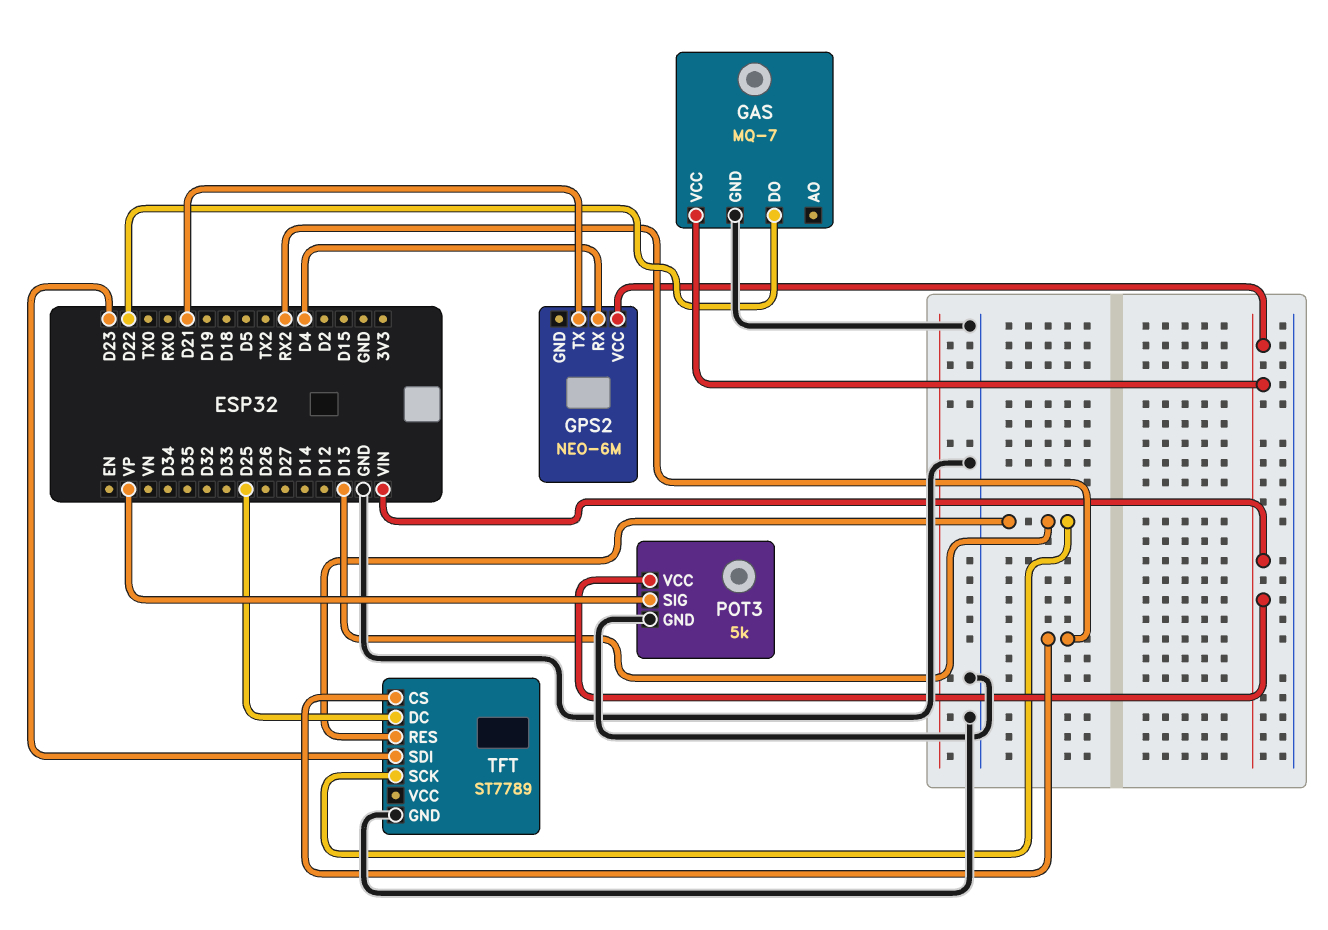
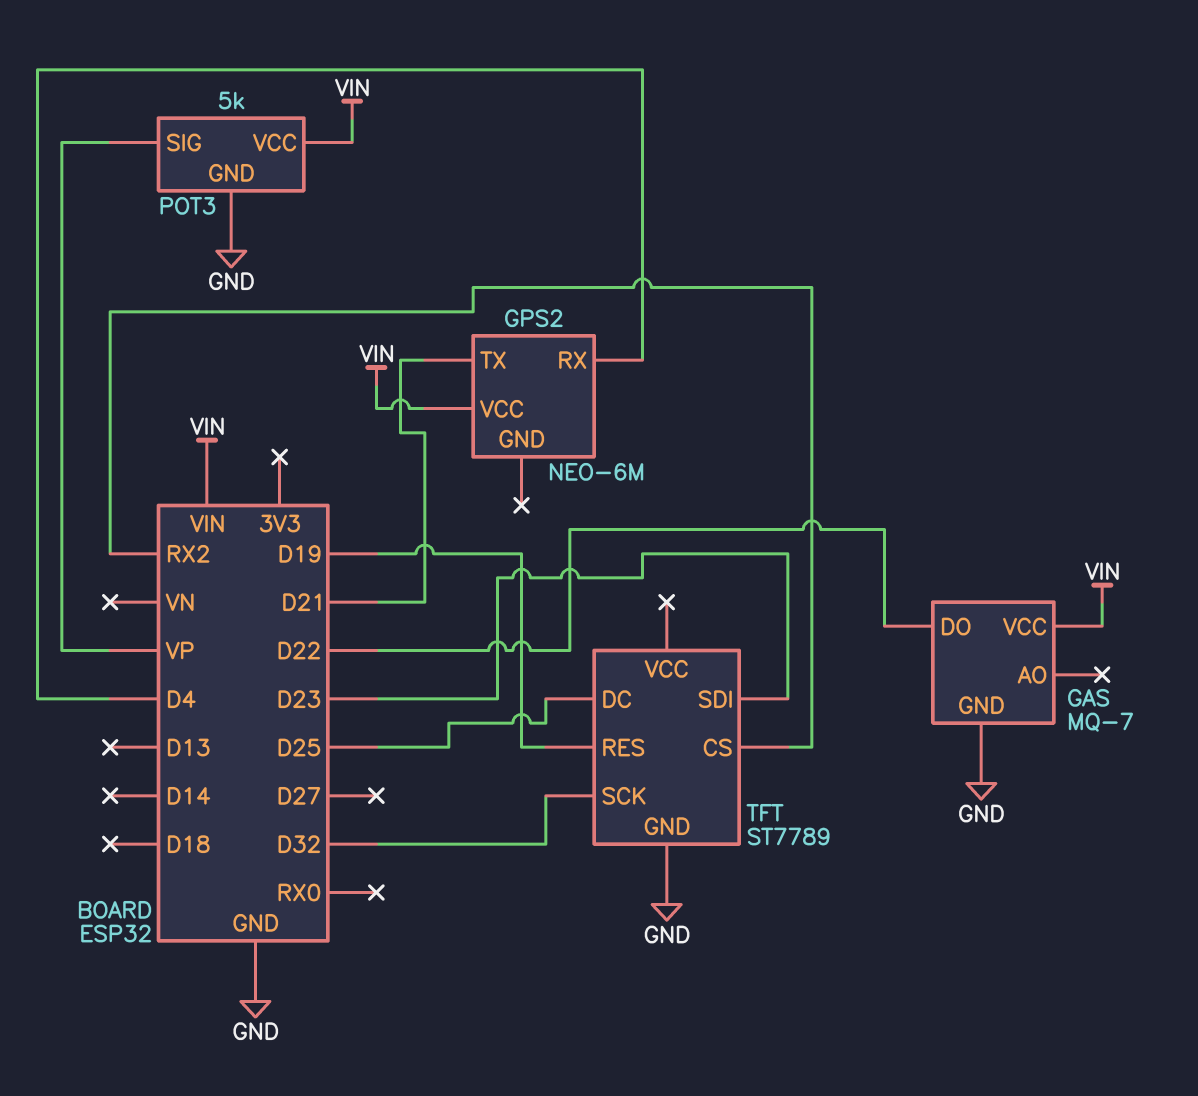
TFT pin RES: D13 -> D19
TFT pin SCK: D13 -> D32

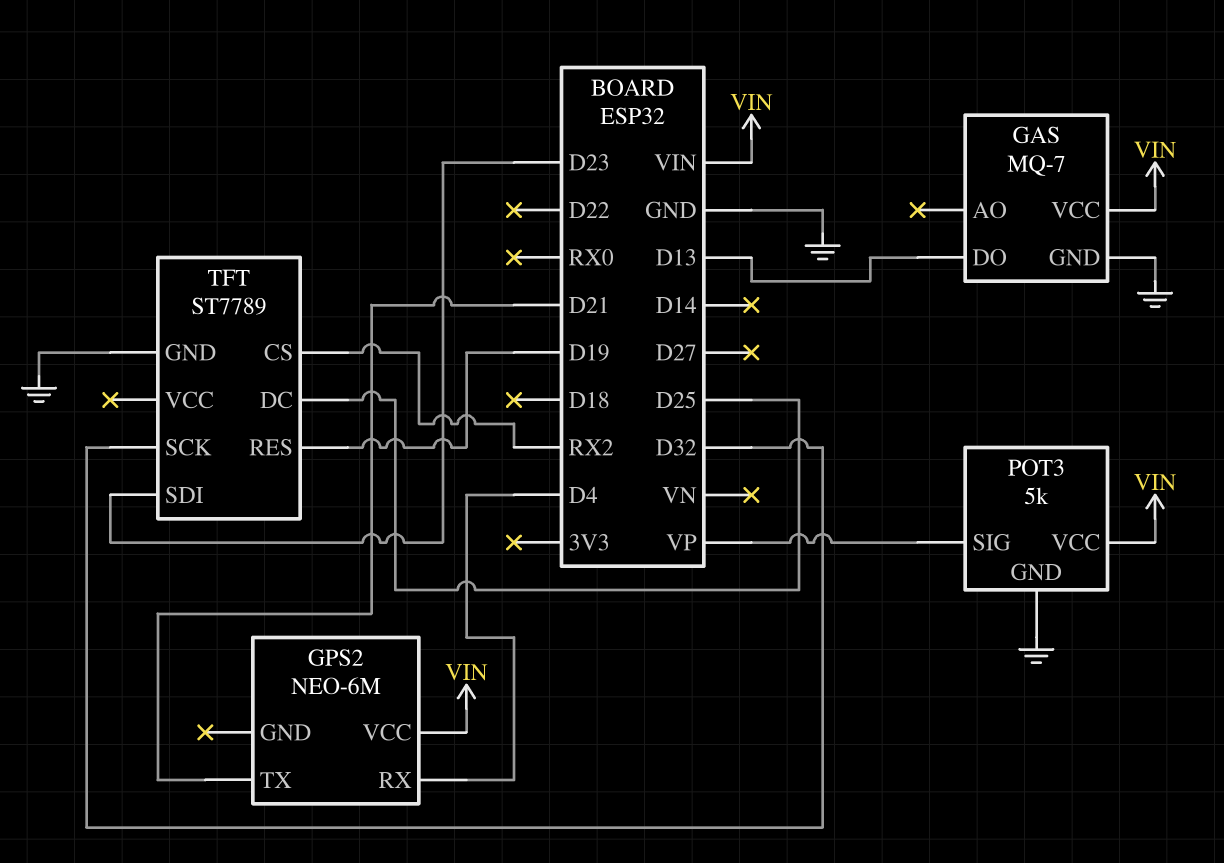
GAS pin DO: D22 -> D13

